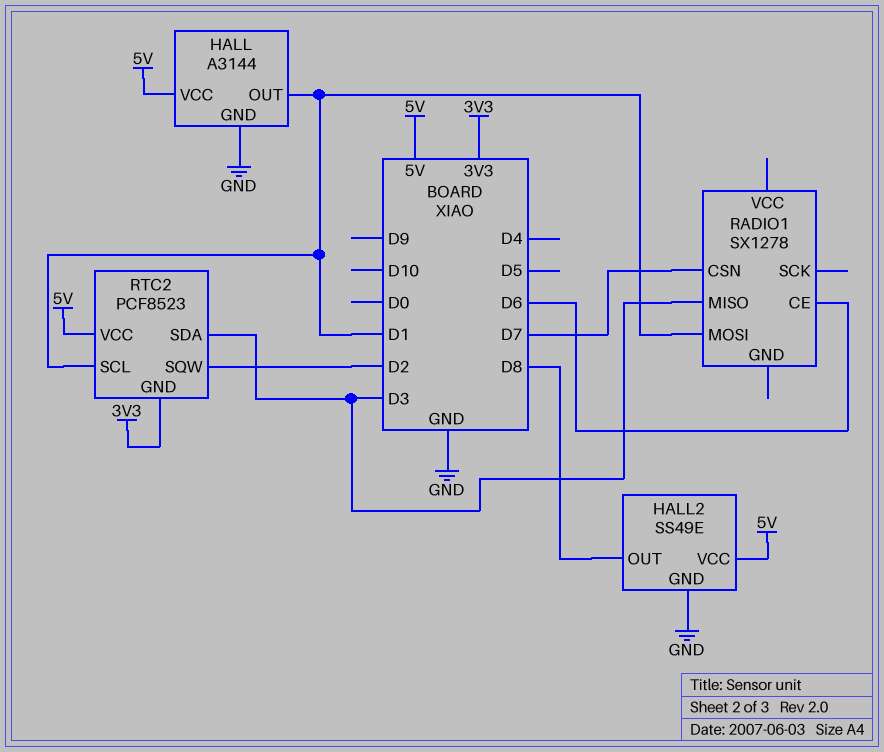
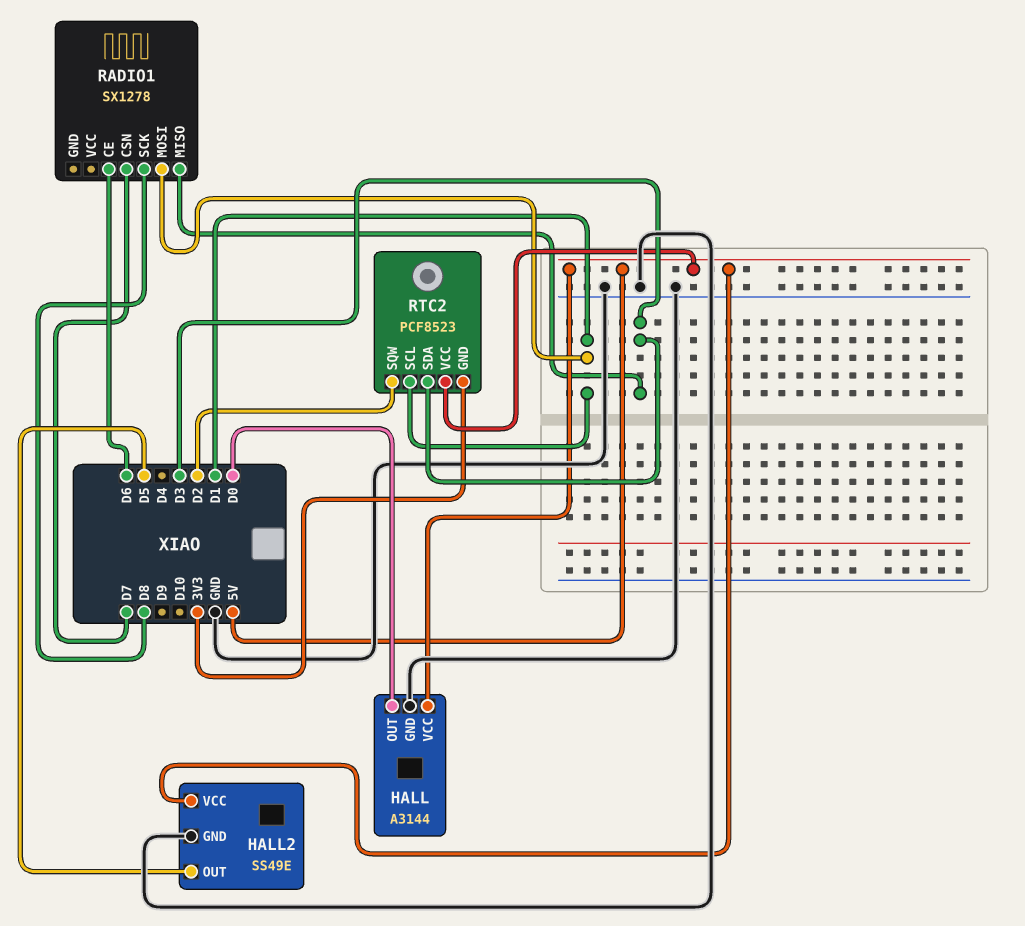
HALL pin OUT: D1 -> D0
HALL2 pin OUT: D8 -> D5
RADIO1 pin SCK: none -> D8

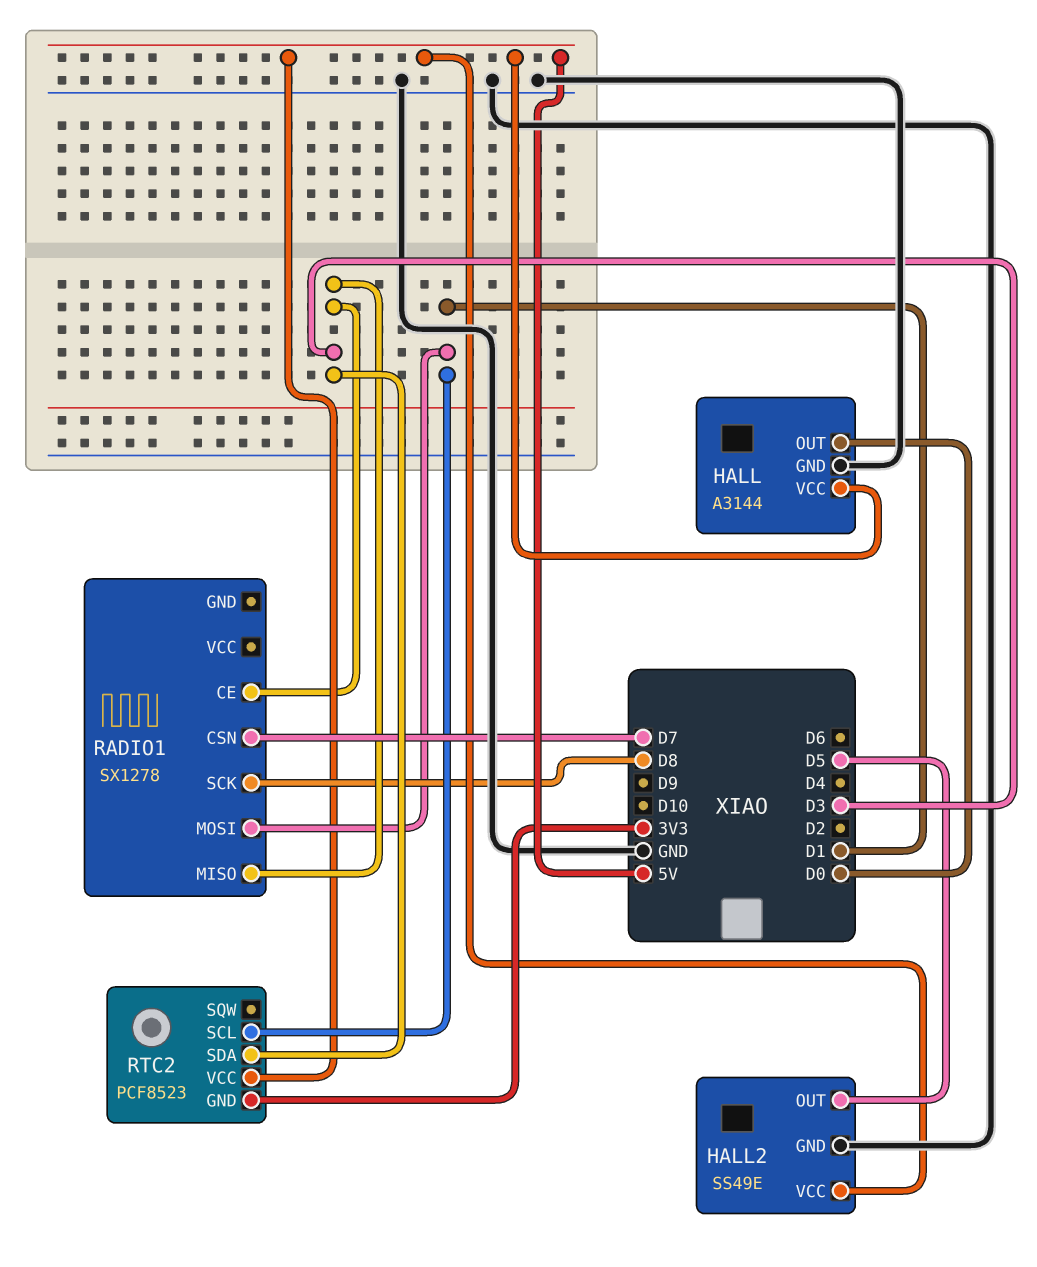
RADIO1 pin CE: D6 -> D3
RTC2 pin SQW: D2 -> none

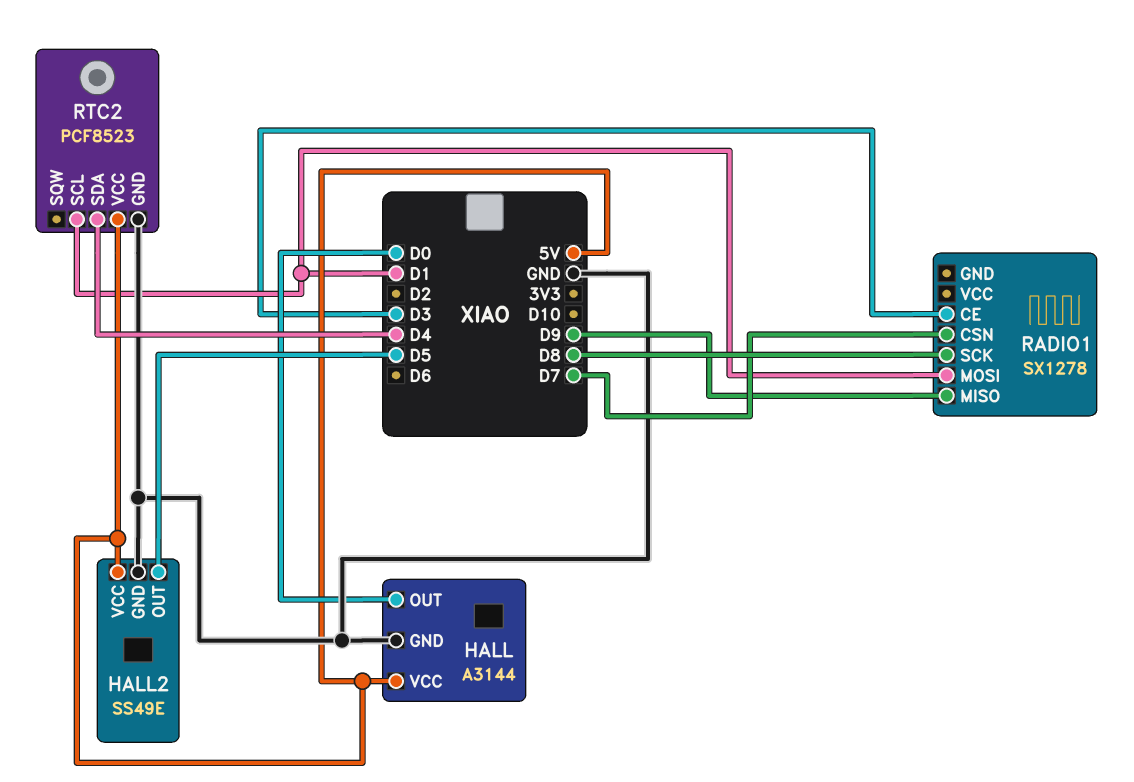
RADIO1 pin MISO: D3 -> D9
RTC2 pin GND: 3V3 -> GND
RTC2 pin SDA: D3 -> D4

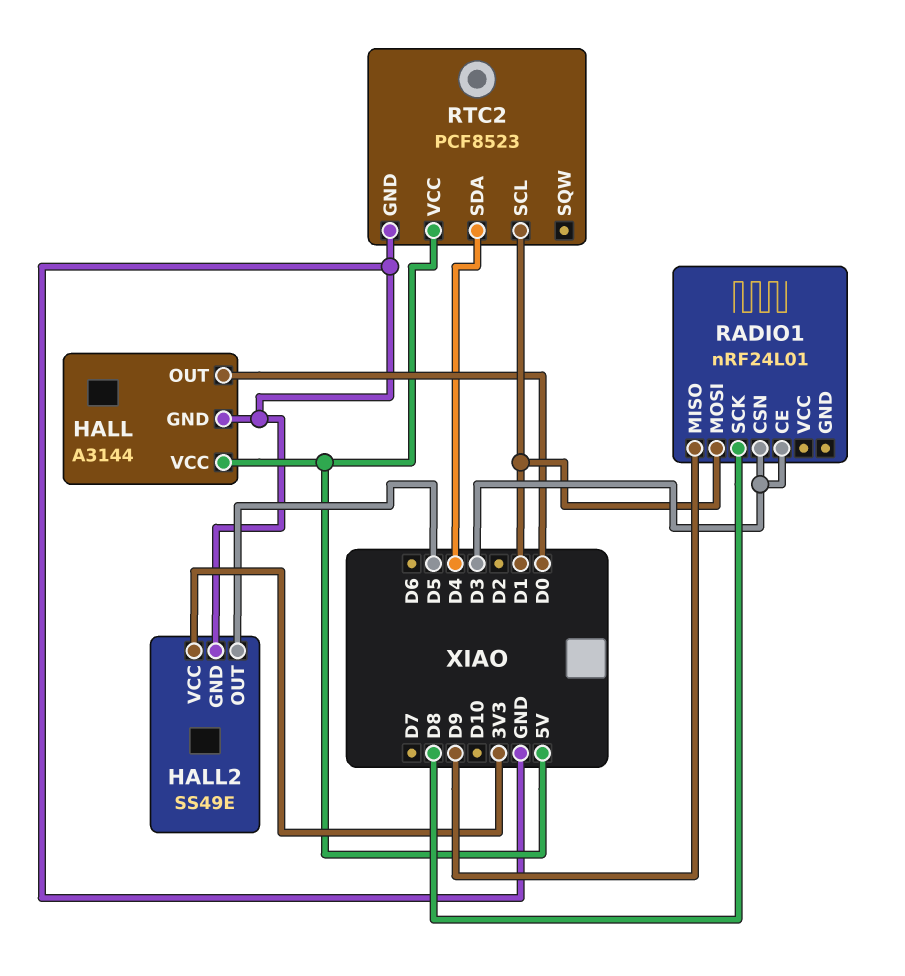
HALL2 pin VCC: 5V -> 3V3
RADIO1: SX1278 -> nRF24L01
RADIO1 pin CSN: D7 -> D3

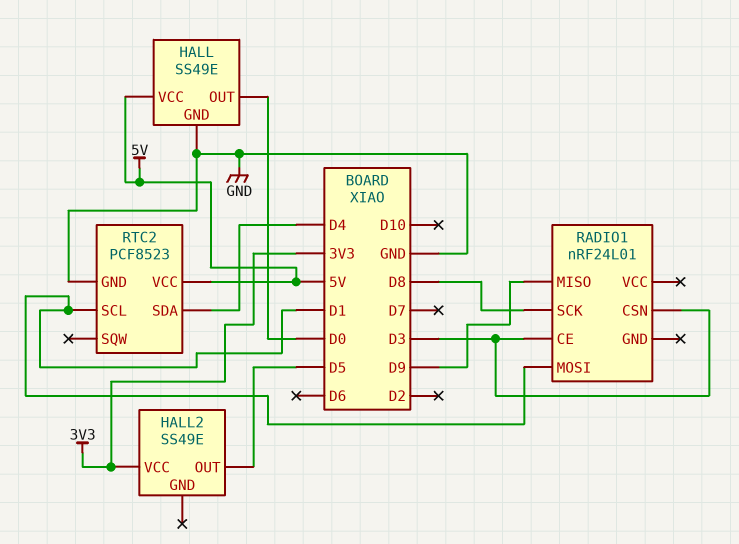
HALL: A3144 -> SS49E
HALL2 pin GND: GND -> none

